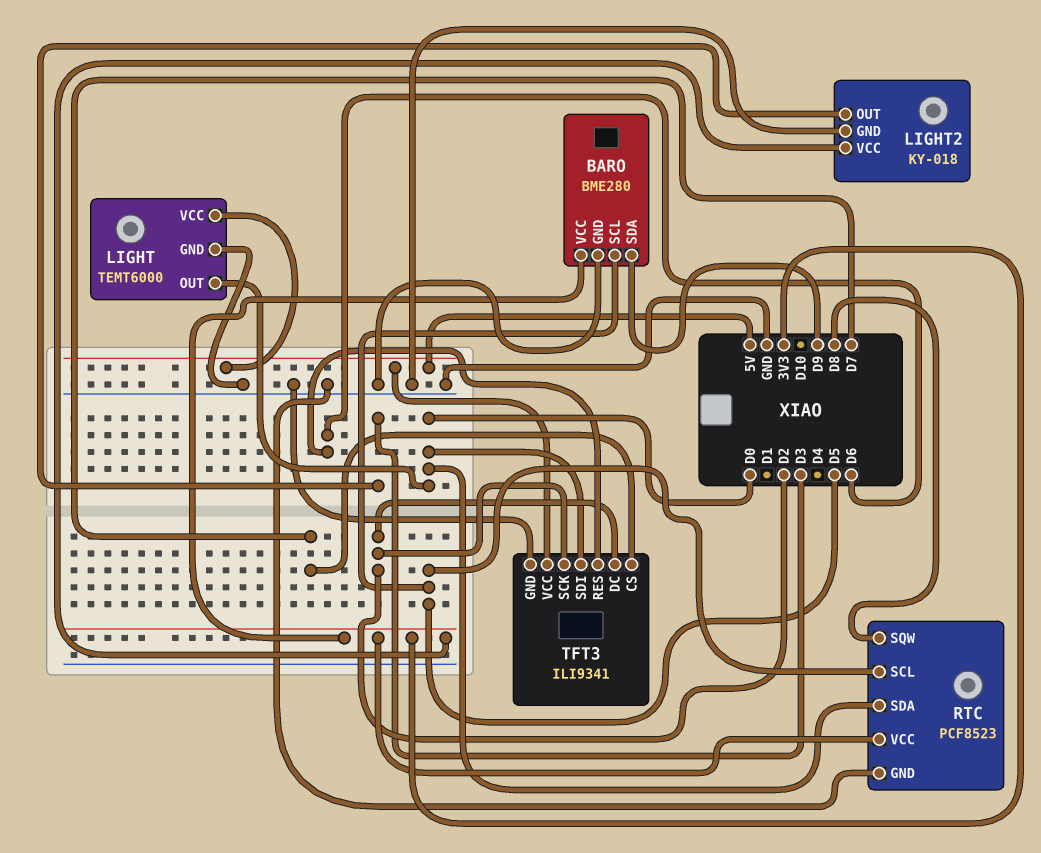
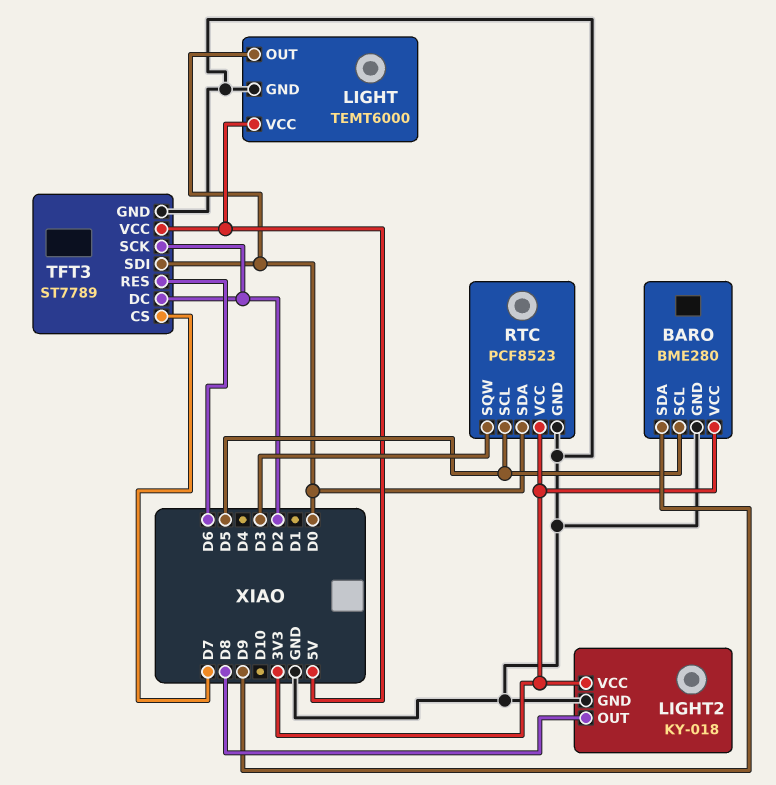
LIGHT2 pin OUT: D3 -> D8
RTC pin SQW: D8 -> D3
TFT3: ILI9341 -> ST7789

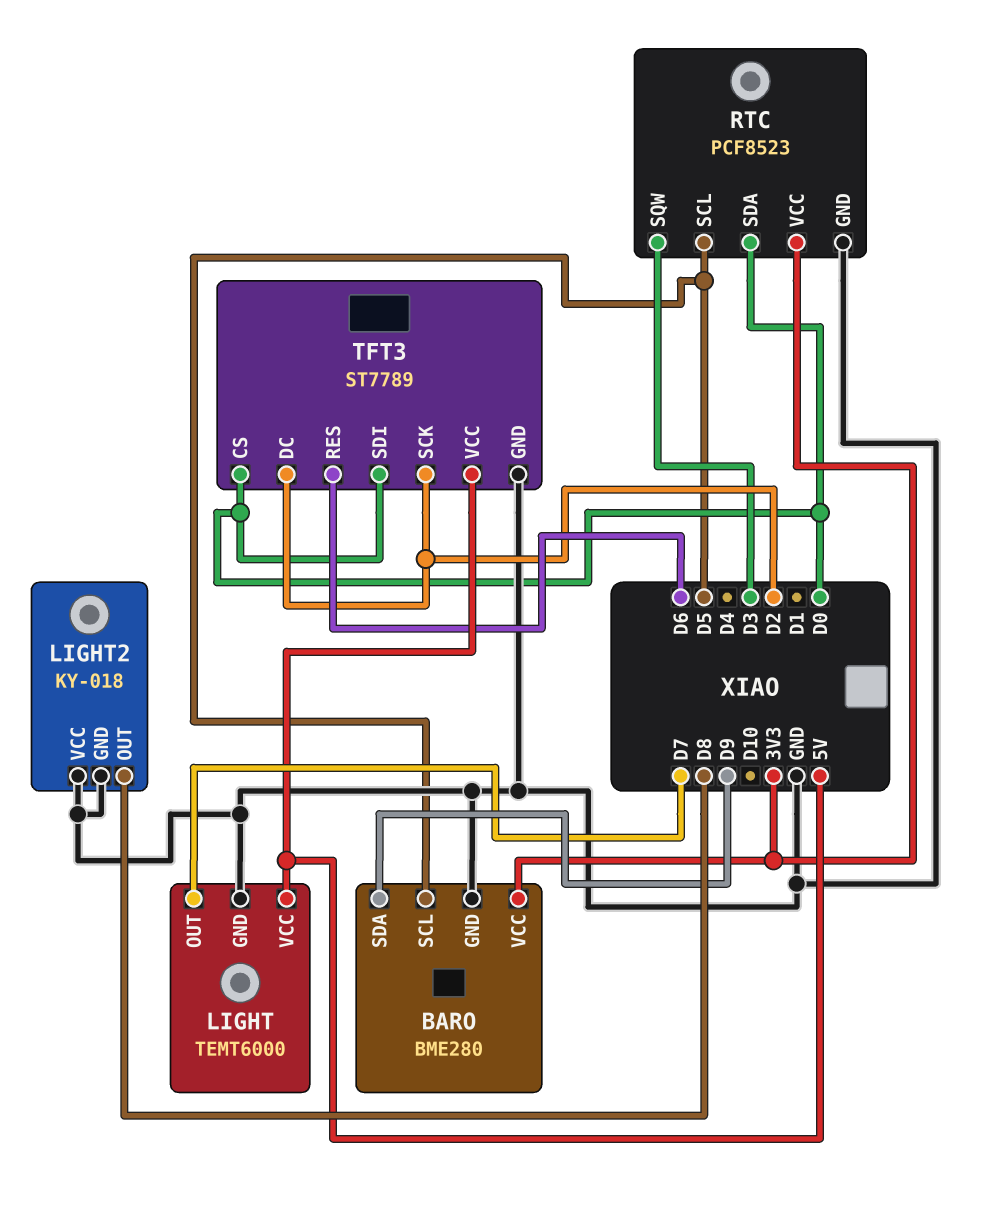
LIGHT pin OUT: D0 -> D7
LIGHT2 pin VCC: 3V3 -> GND
TFT3 pin CS: D7 -> D0

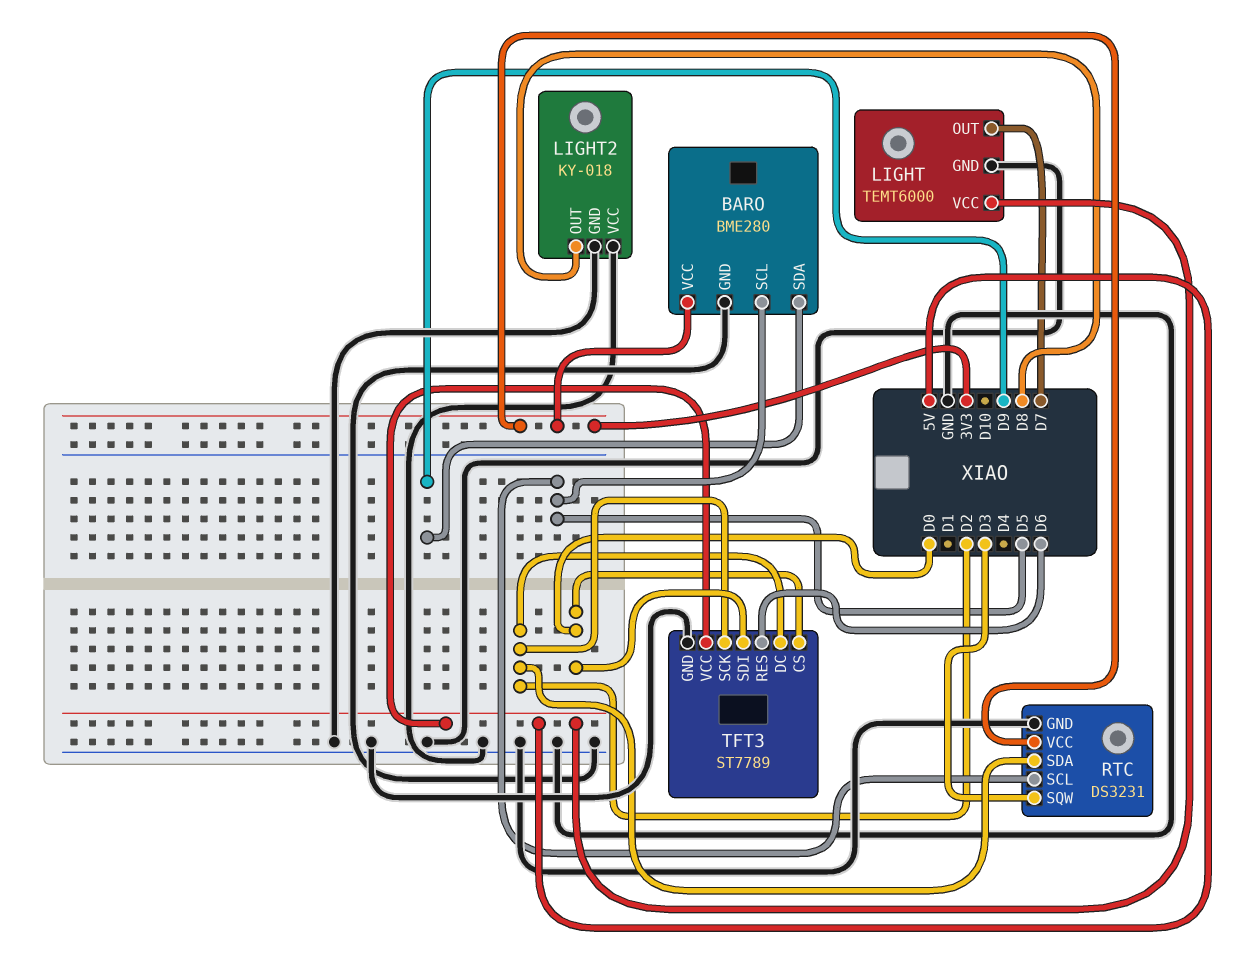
RTC: PCF8523 -> DS3231
RTC pin SDA: D0 -> D2

